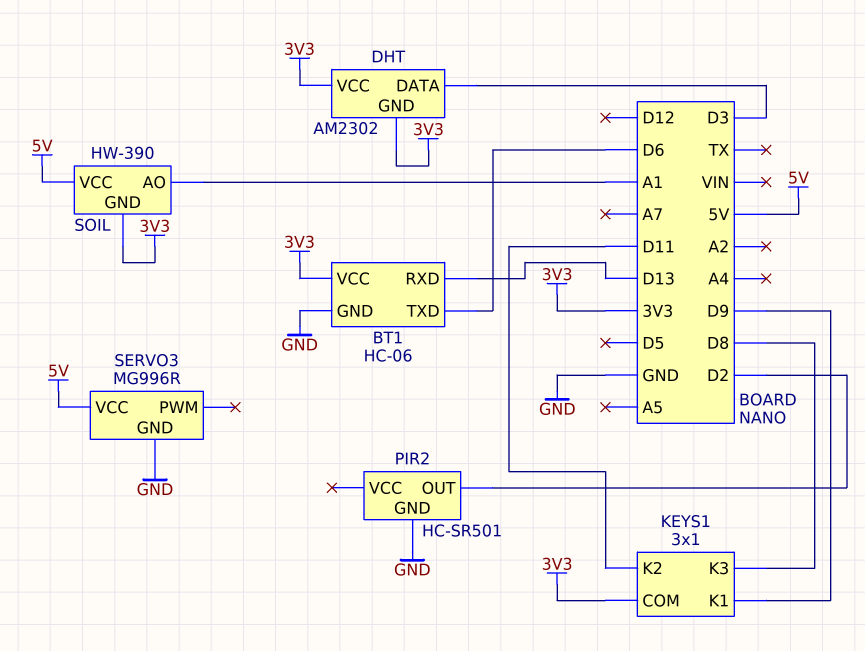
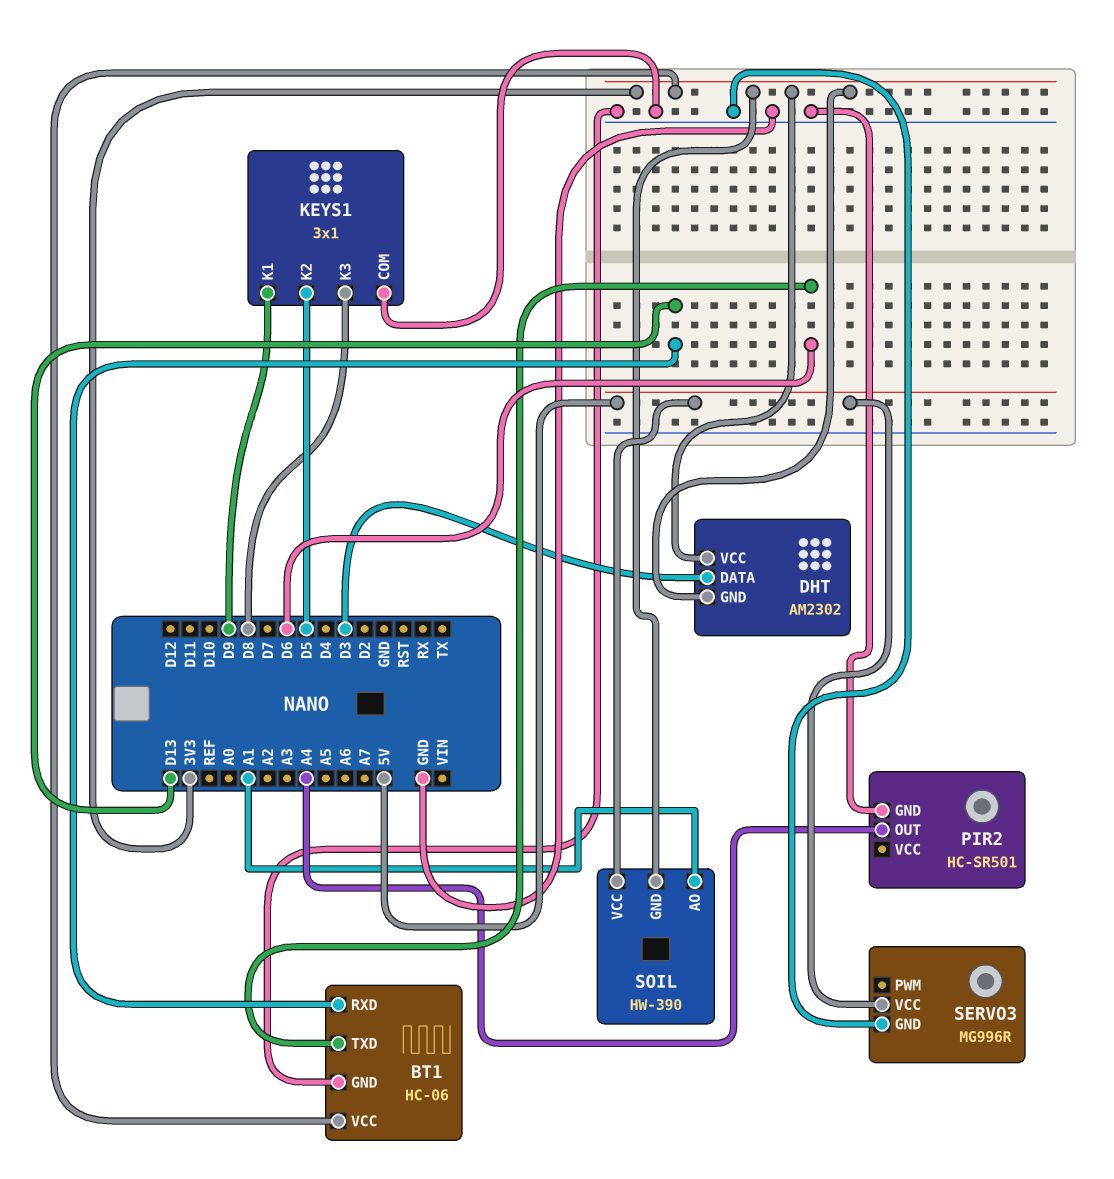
KEYS1 pin COM: 3V3 -> GND
KEYS1 pin K2: D11 -> D5
PIR2 pin OUT: D2 -> A4

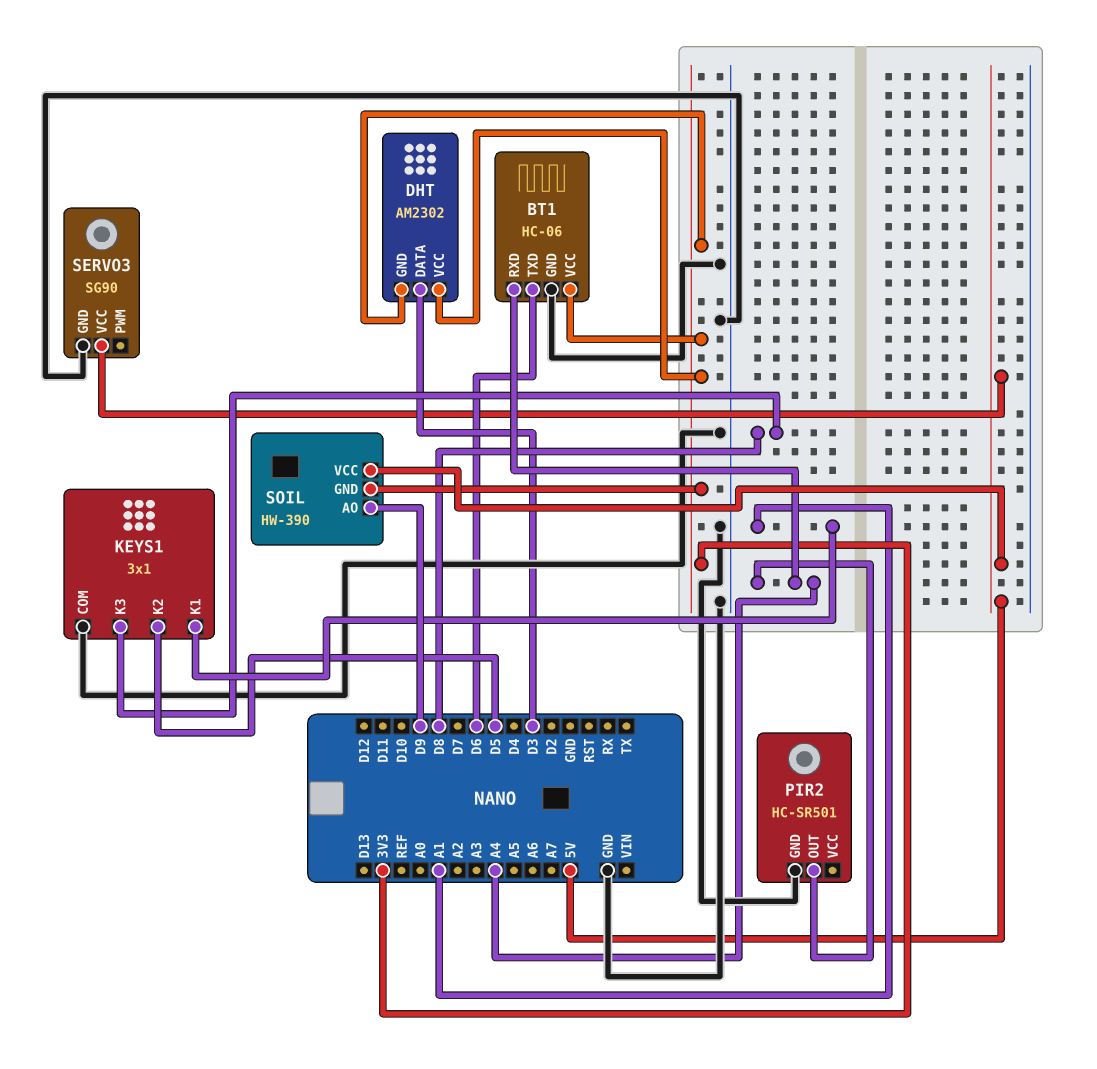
BT1 pin RXD: D13 -> A4
KEYS1 pin K1: D9 -> A1
SERVO3: MG996R -> SG90
SOIL pin AO: A1 -> D9

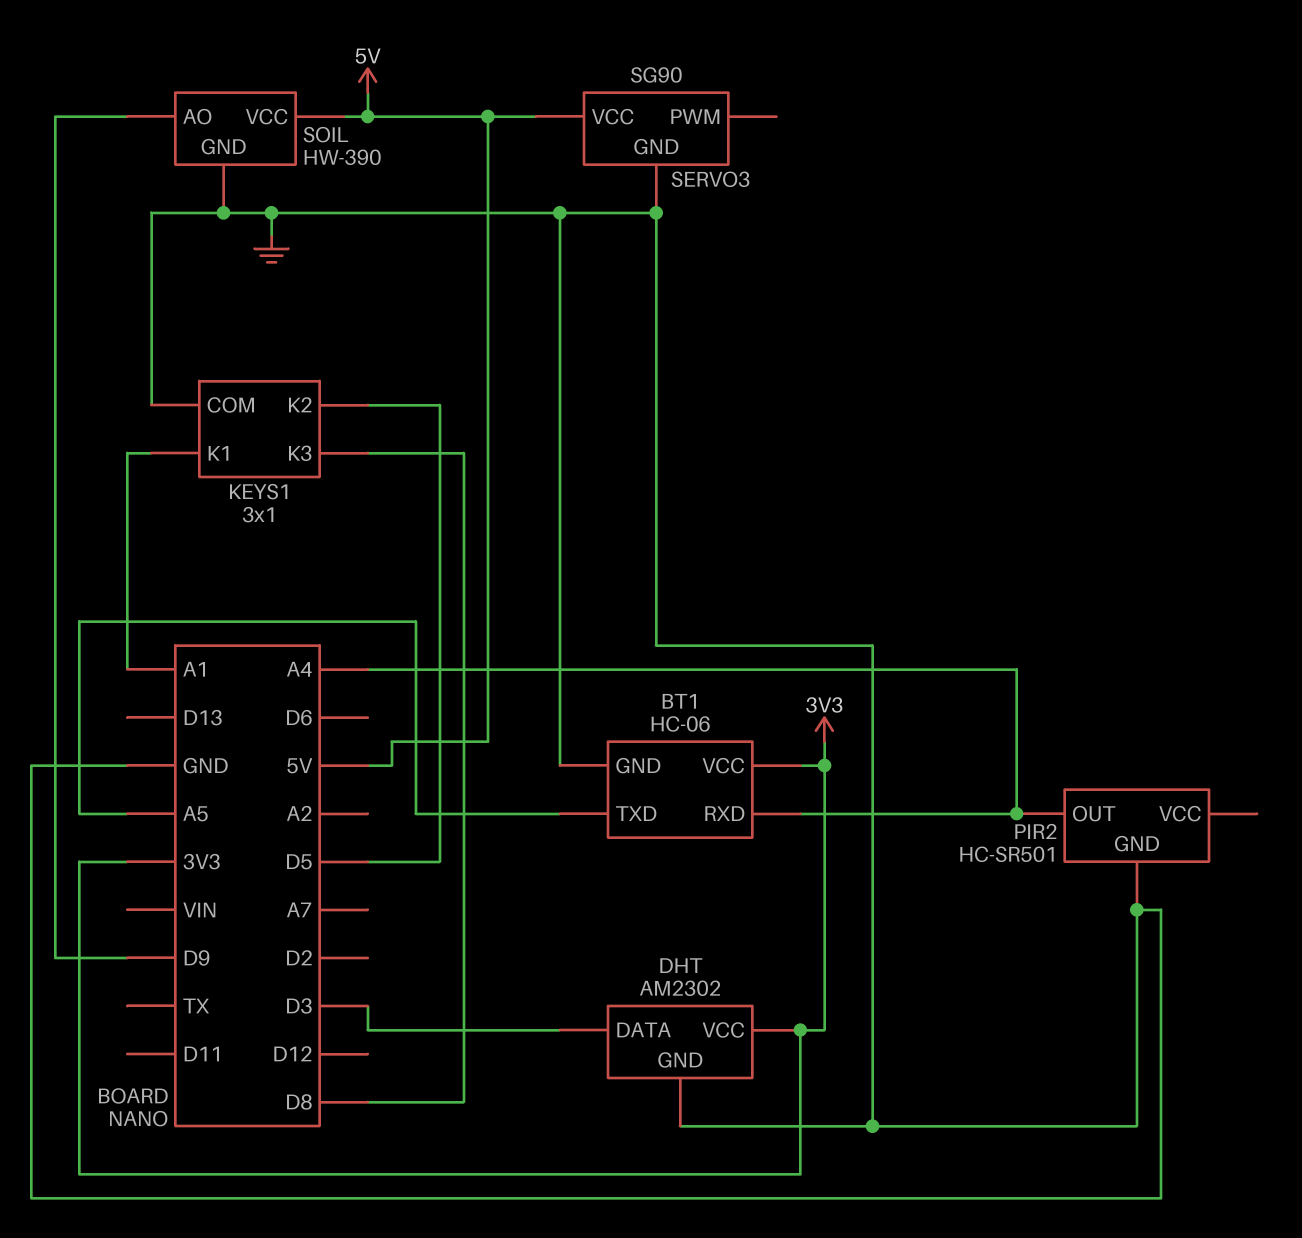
BT1 pin TXD: D6 -> A5
DHT pin GND: 3V3 -> GND
SOIL pin GND: 3V3 -> GND

